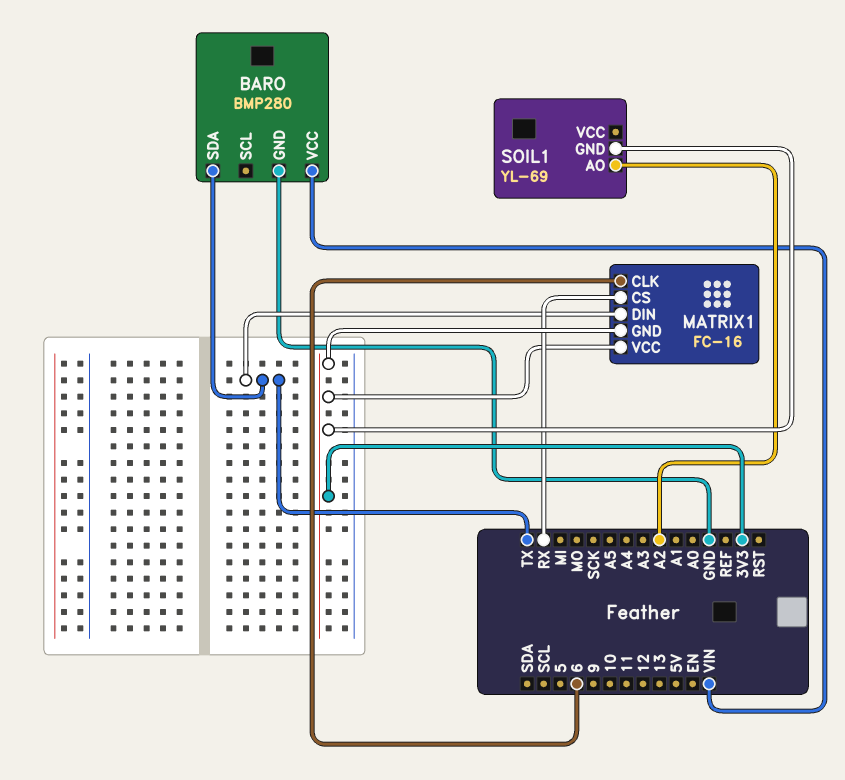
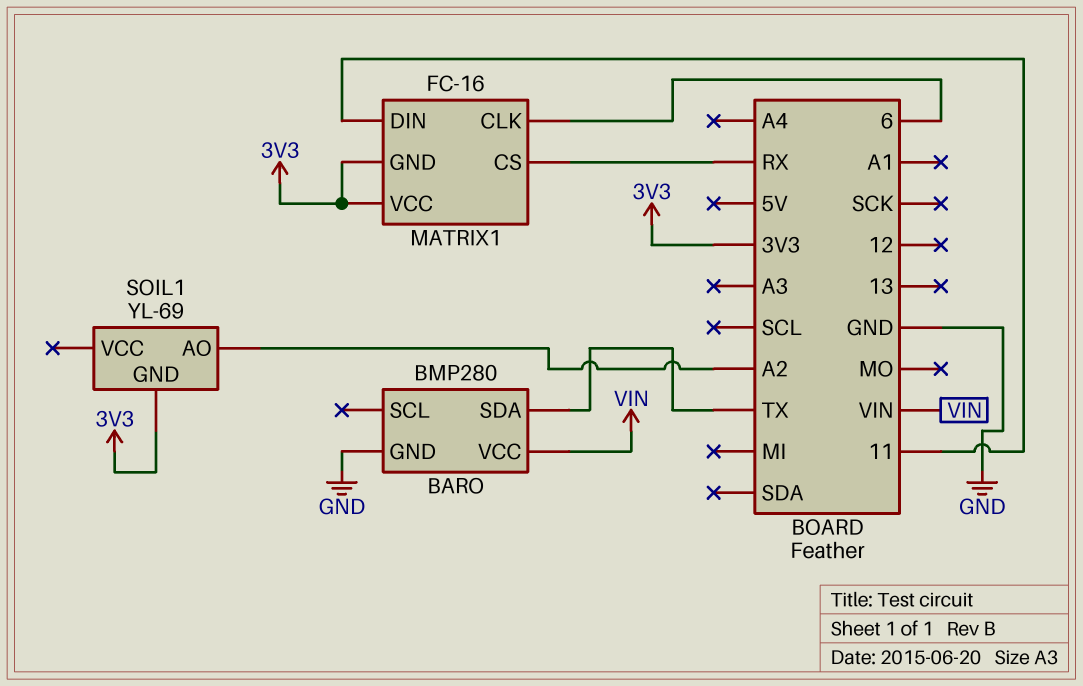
MATRIX1 pin DIN: TX -> 11

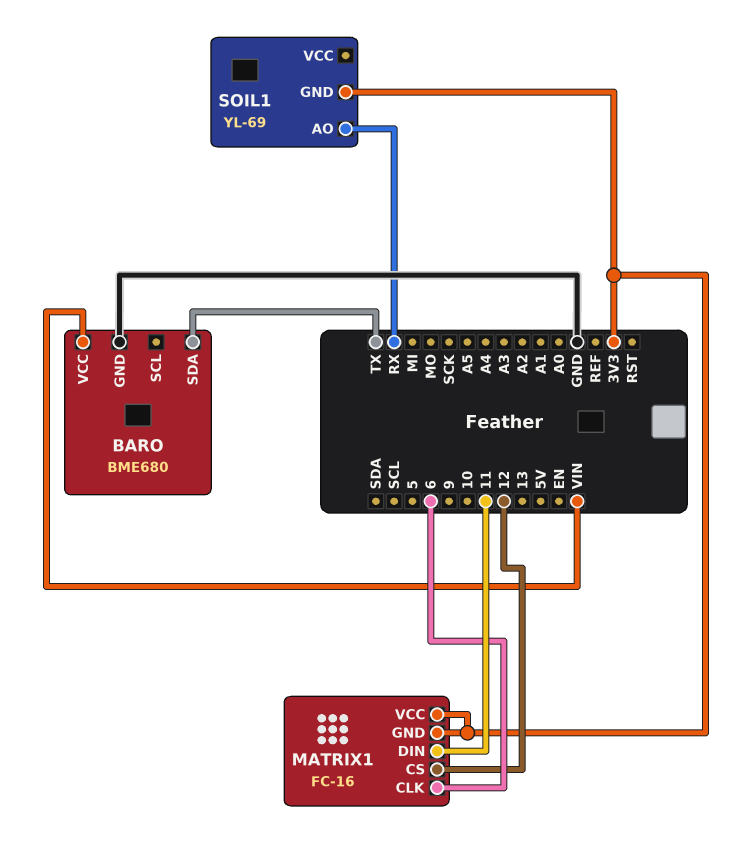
BARO: BMP280 -> BME680
MATRIX1 pin CS: RX -> 12
SOIL1 pin AO: A2 -> RX

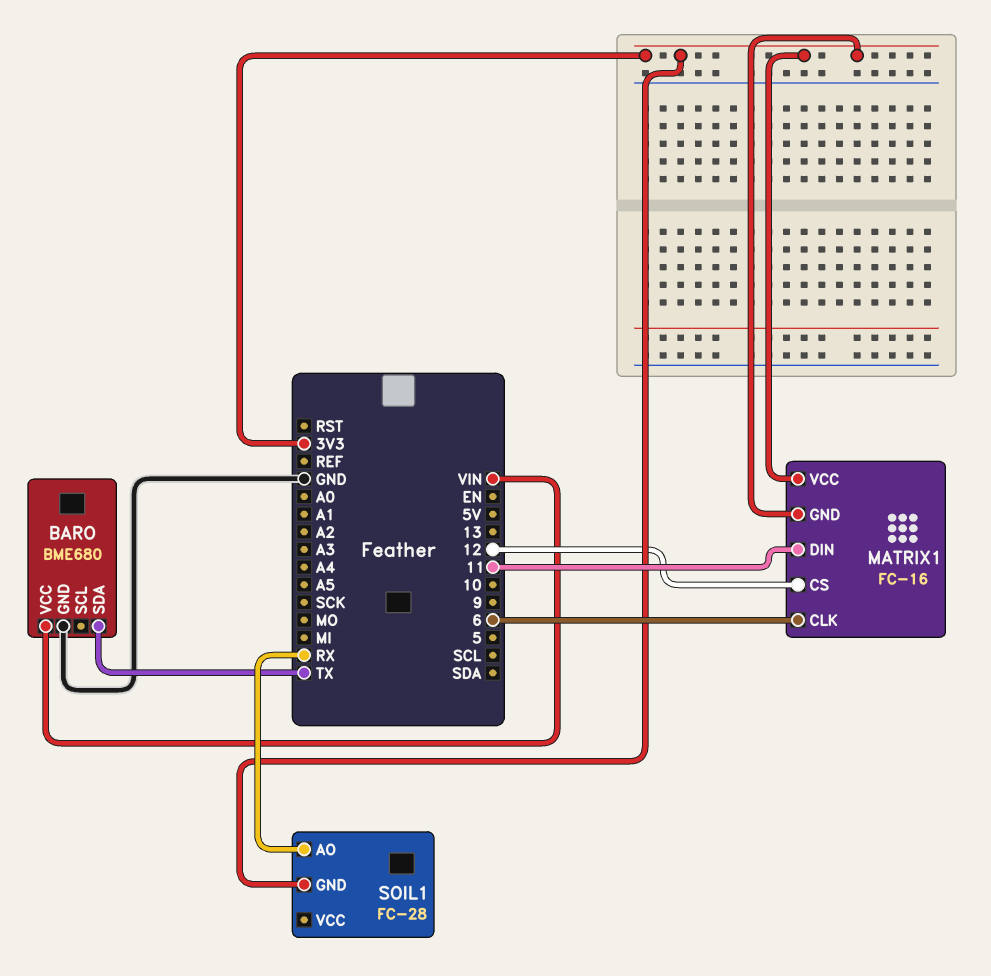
SOIL1: YL-69 -> FC-28

